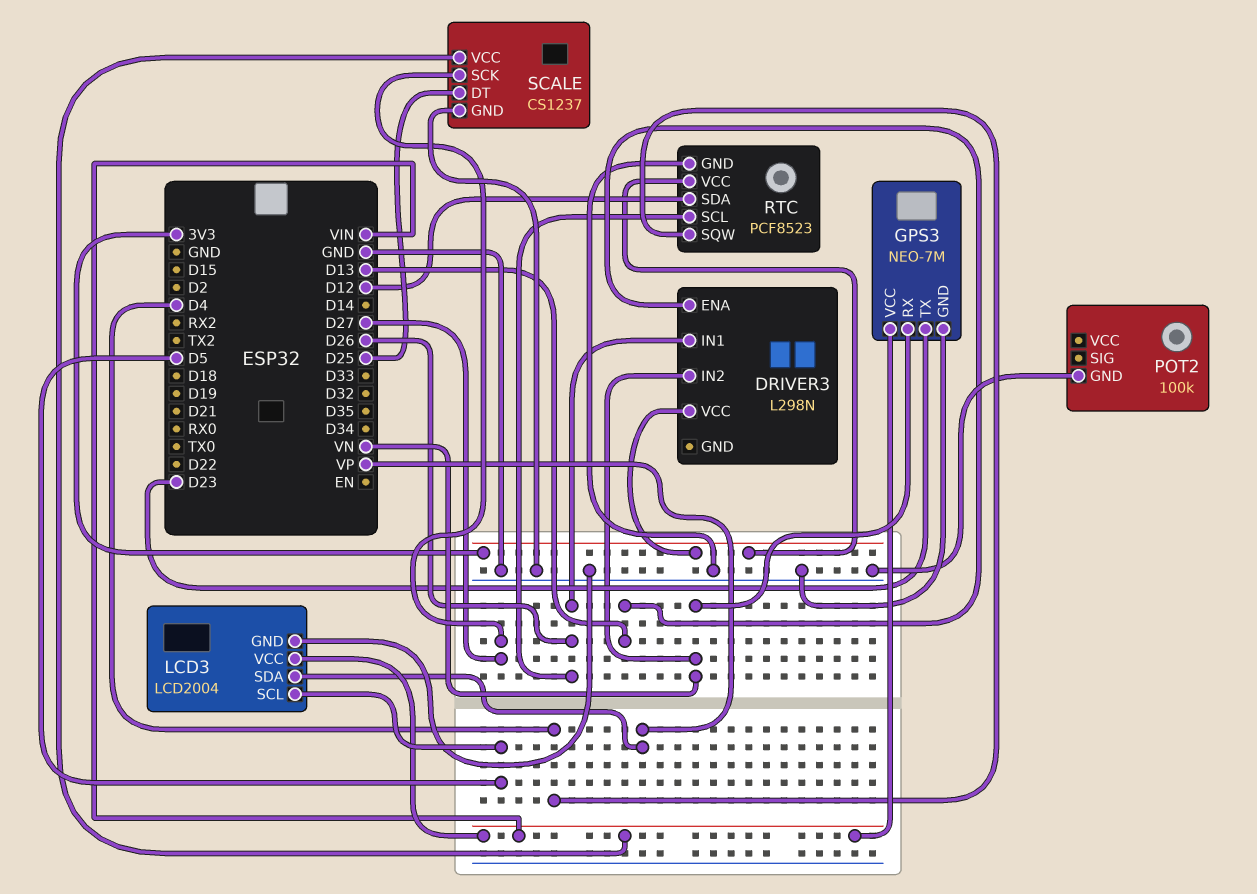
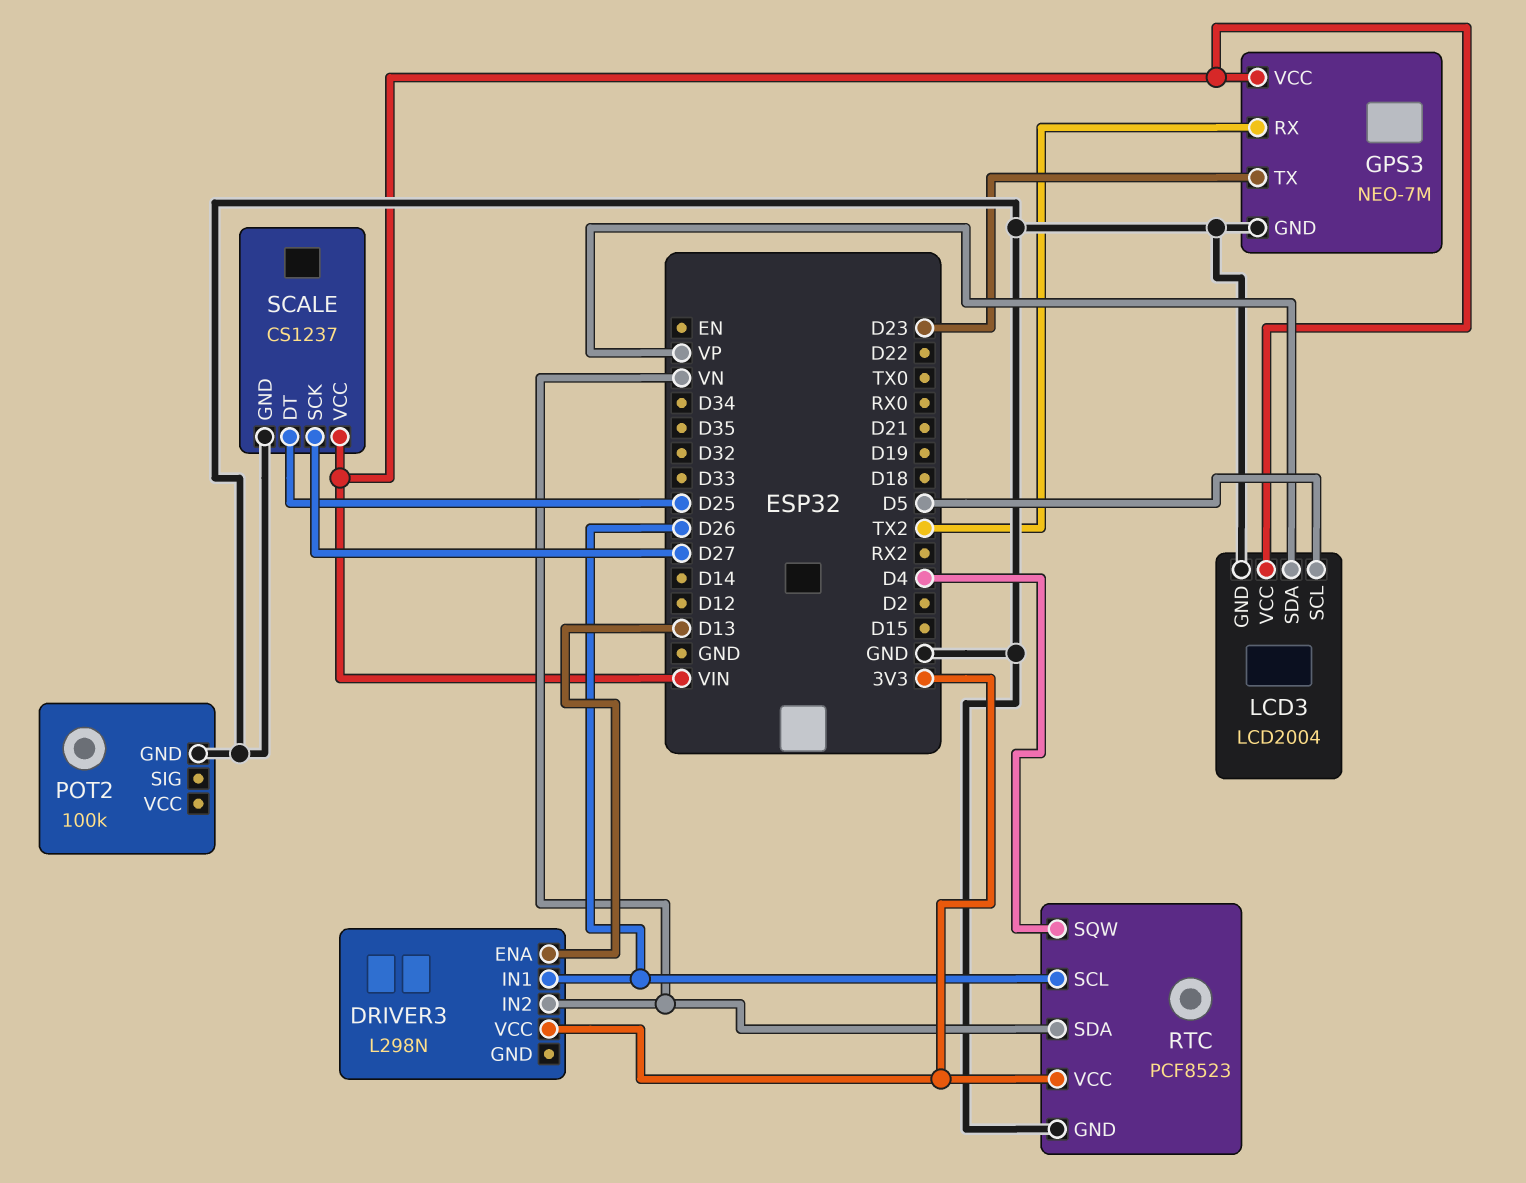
GPS3 pin RX: VN -> TX2
RTC pin SDA: D12 -> VN

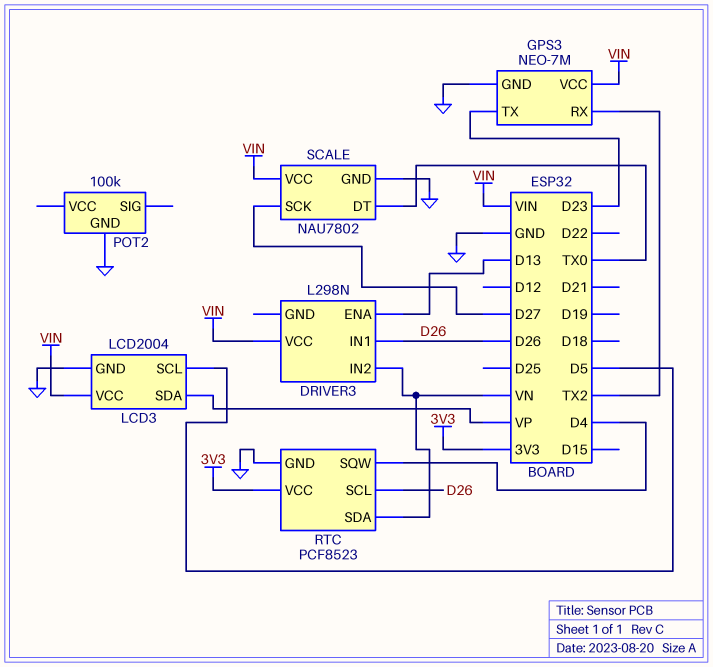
DRIVER3 pin VCC: 3V3 -> VIN
SCALE: CS1237 -> NAU7802
SCALE pin DT: D25 -> TX0

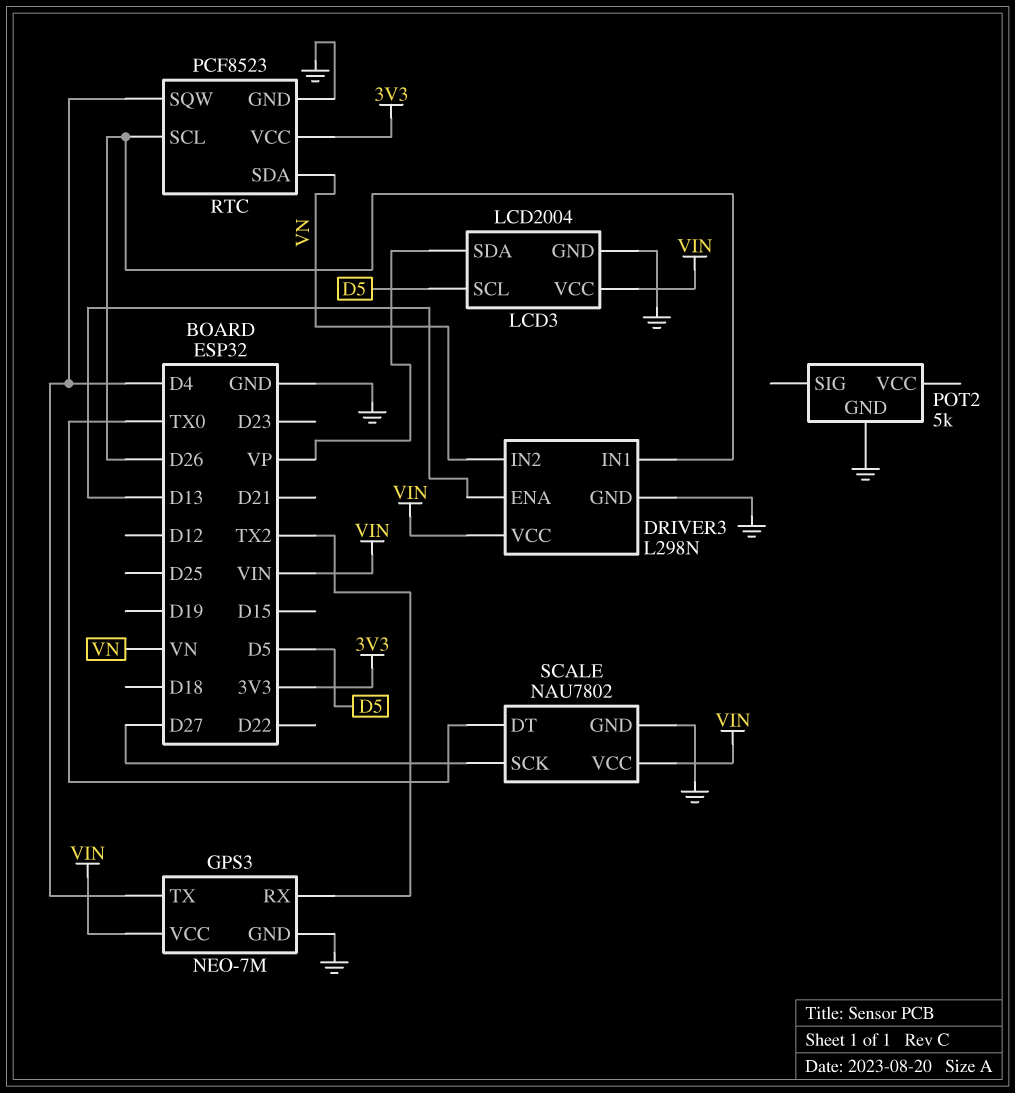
DRIVER3 pin GND: none -> GND
GPS3 pin TX: D23 -> D4
POT2: 100k -> 5k

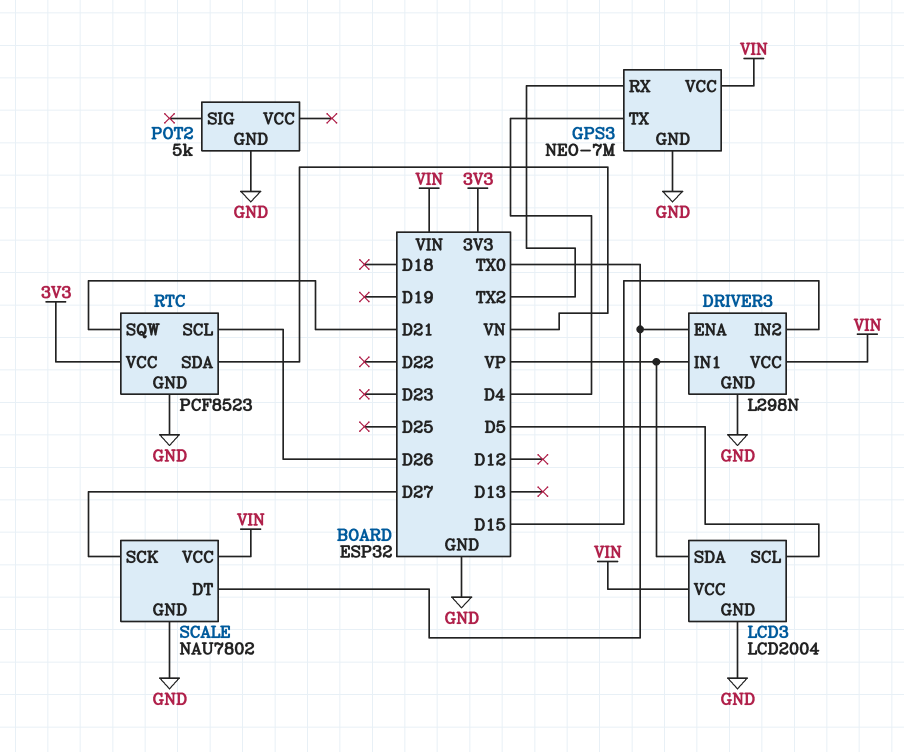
DRIVER3 pin ENA: D13 -> TX0
DRIVER3 pin IN1: D26 -> VP
DRIVER3 pin IN2: VN -> D15
RTC pin SQW: D4 -> D21

